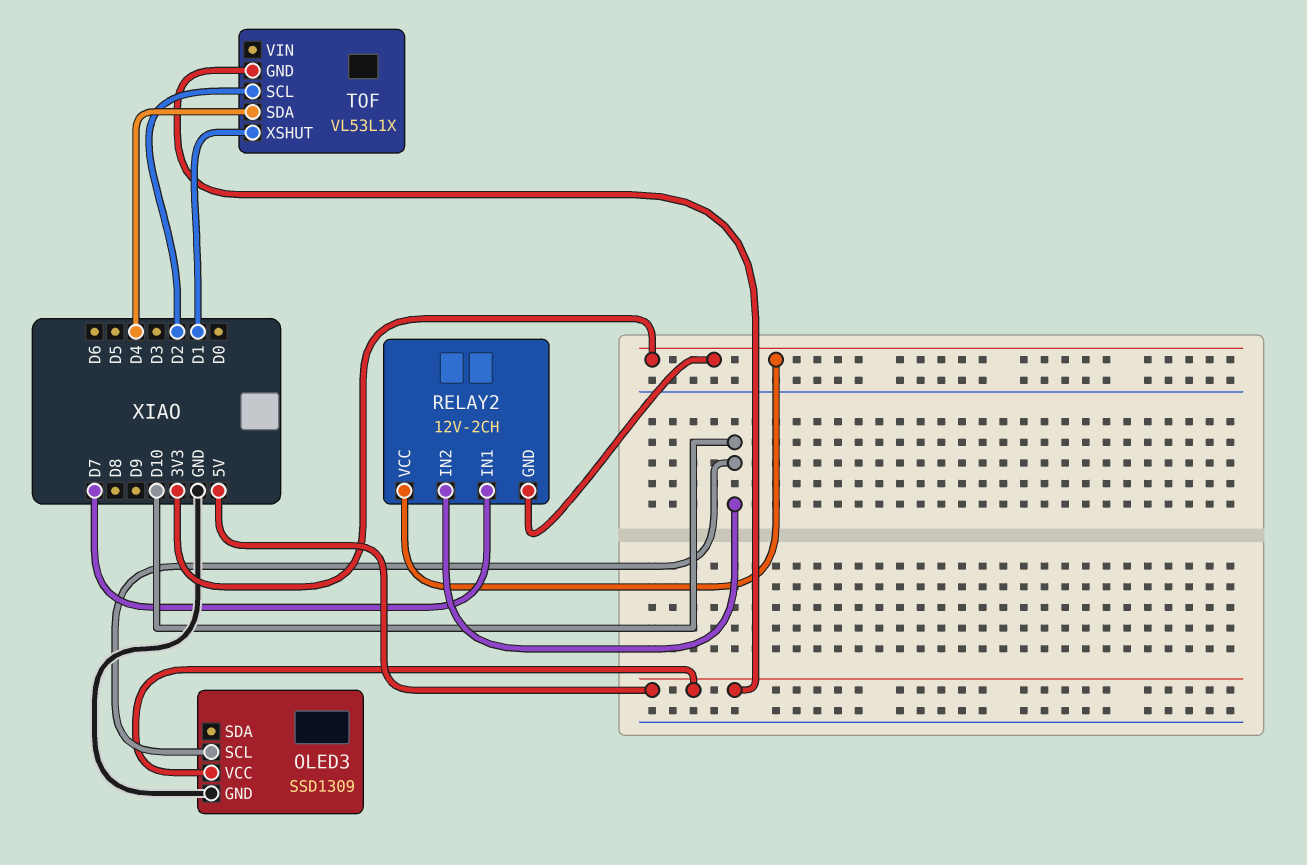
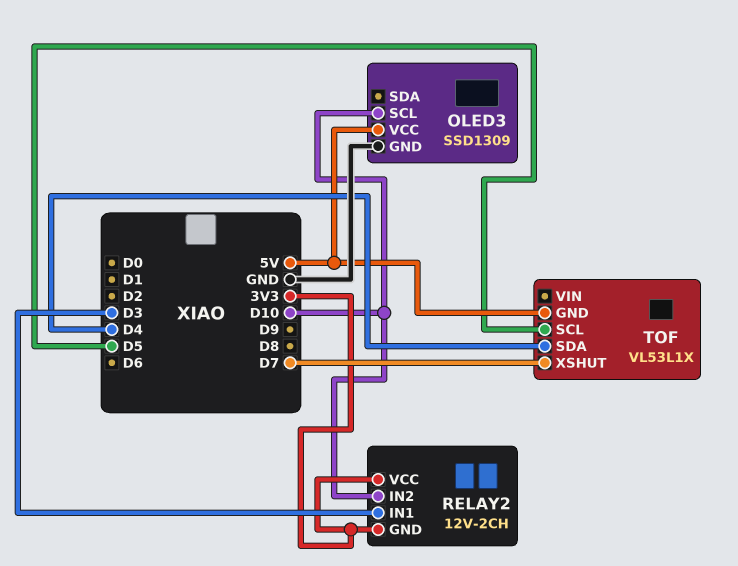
RELAY2 pin IN1: D7 -> D3
TOF pin SCL: D2 -> D5
TOF pin XSHUT: D1 -> D7

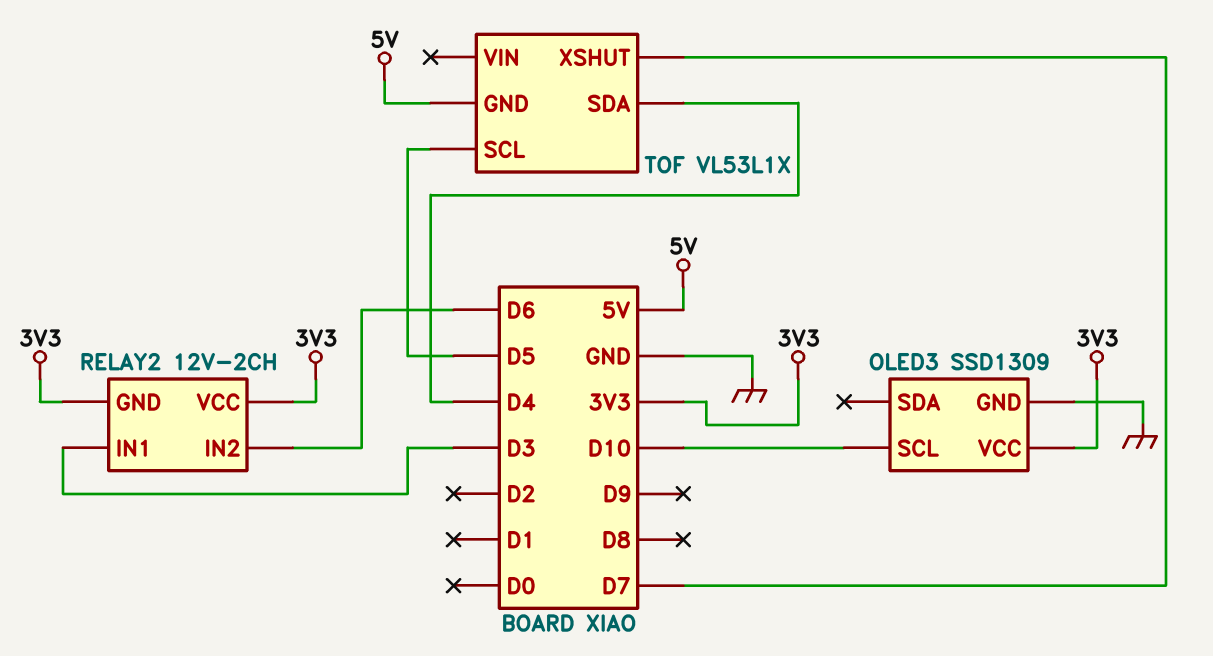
OLED3 pin VCC: 5V -> 3V3
RELAY2 pin IN2: D10 -> D6

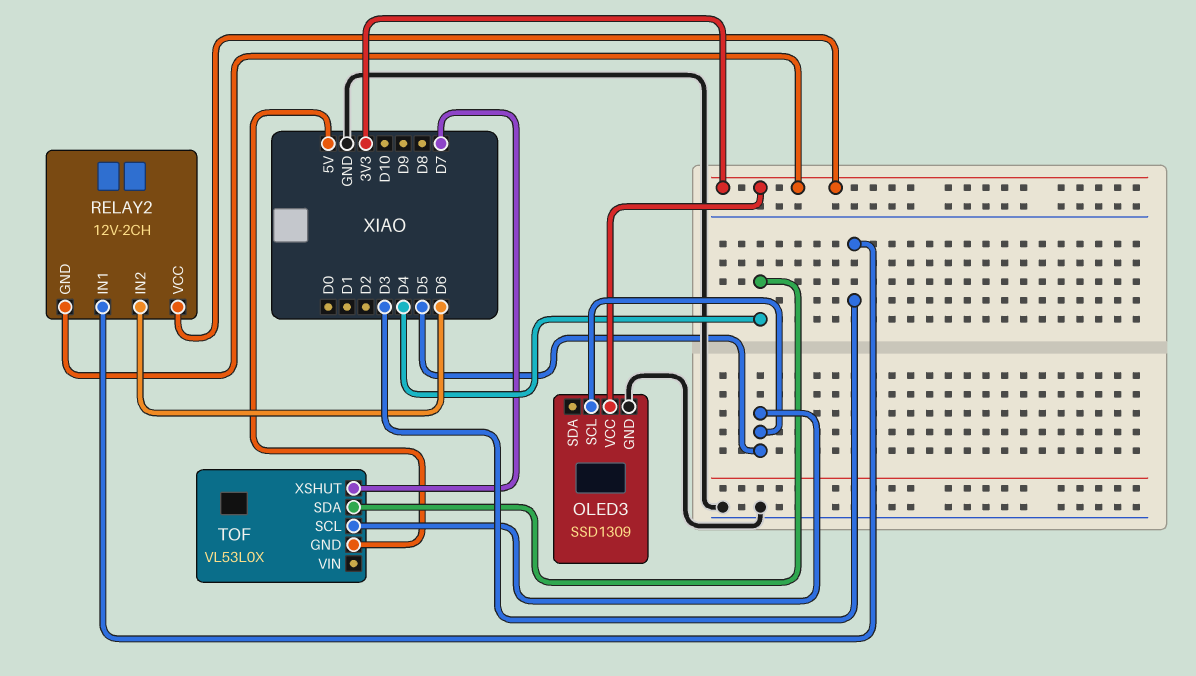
OLED3 pin SCL: D10 -> D5
TOF: VL53L1X -> VL53L0X

